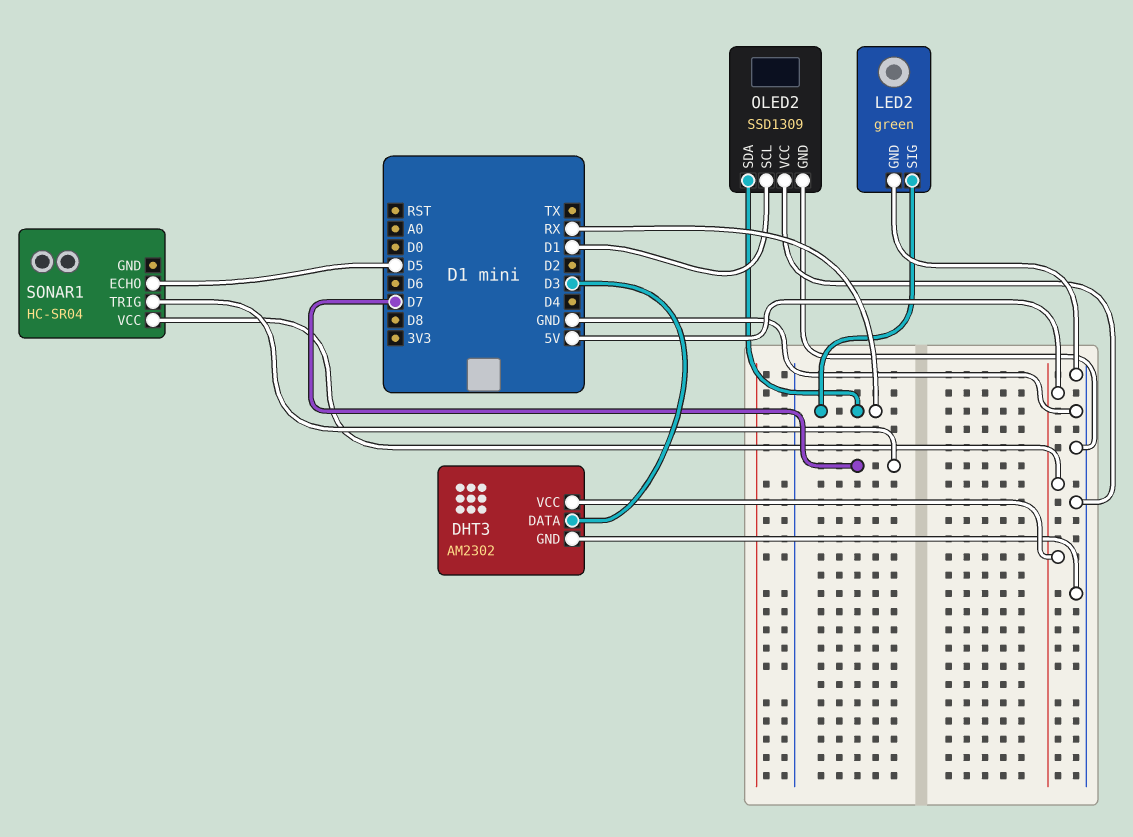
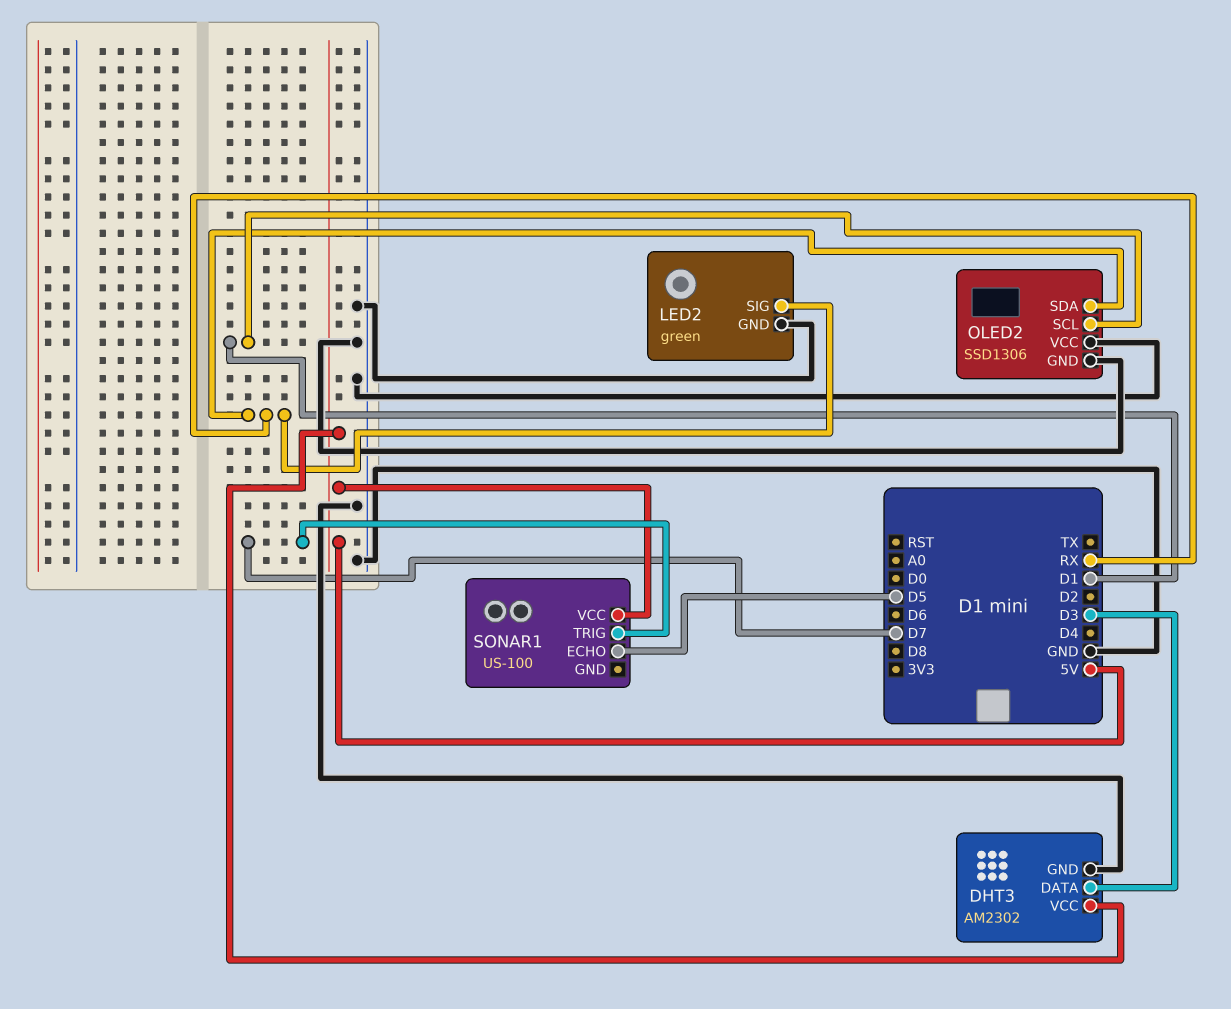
OLED2: SSD1309 -> SSD1306
SONAR1: HC-SR04 -> US-100

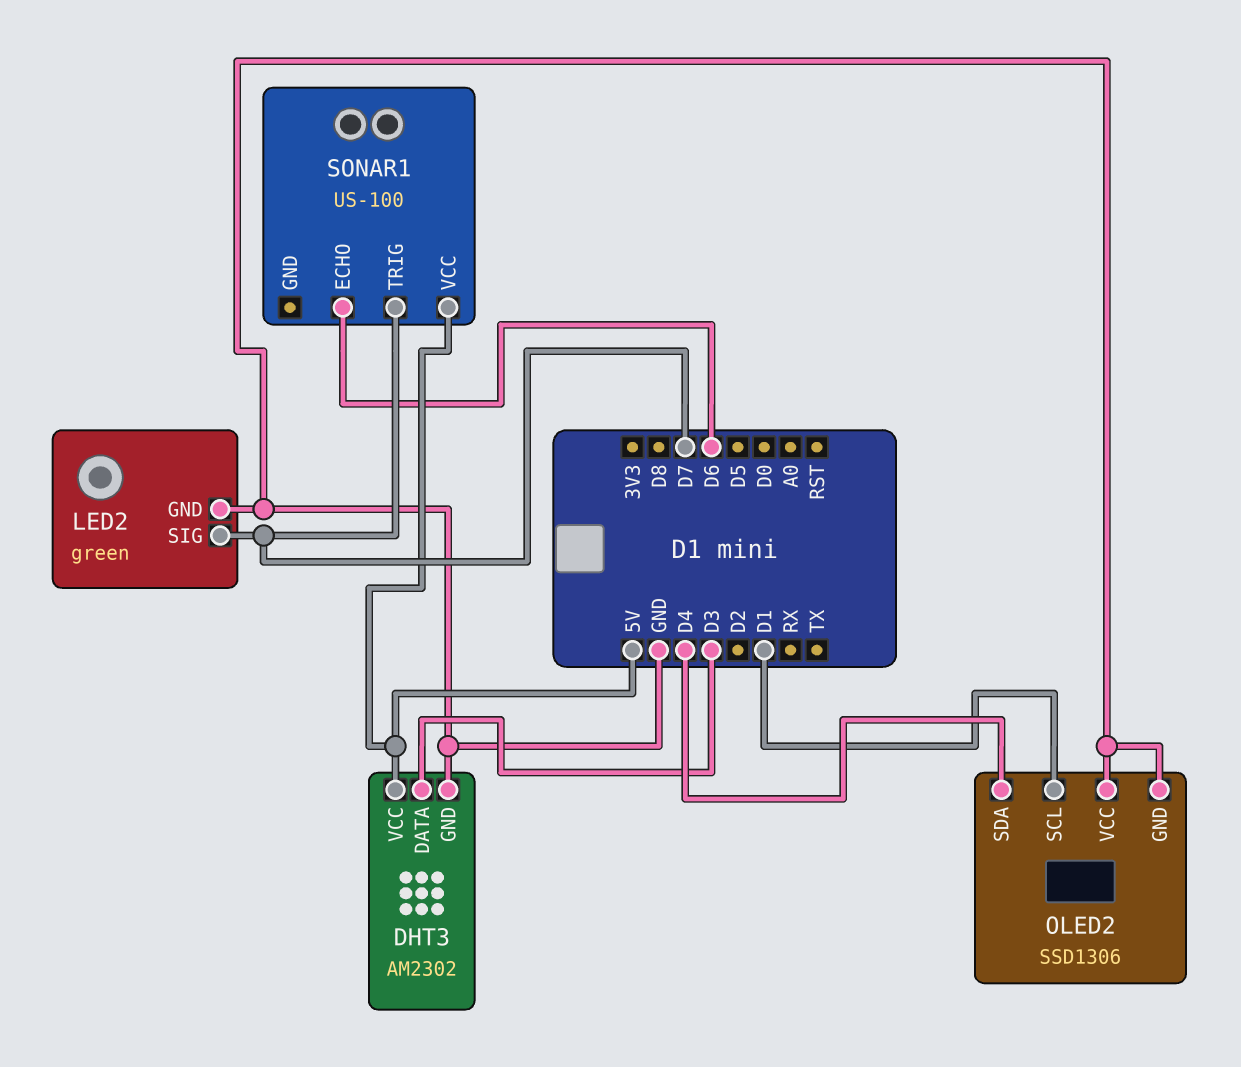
LED2 pin SIG: RX -> D7
OLED2 pin SDA: RX -> D4
SONAR1 pin ECHO: D5 -> D6

